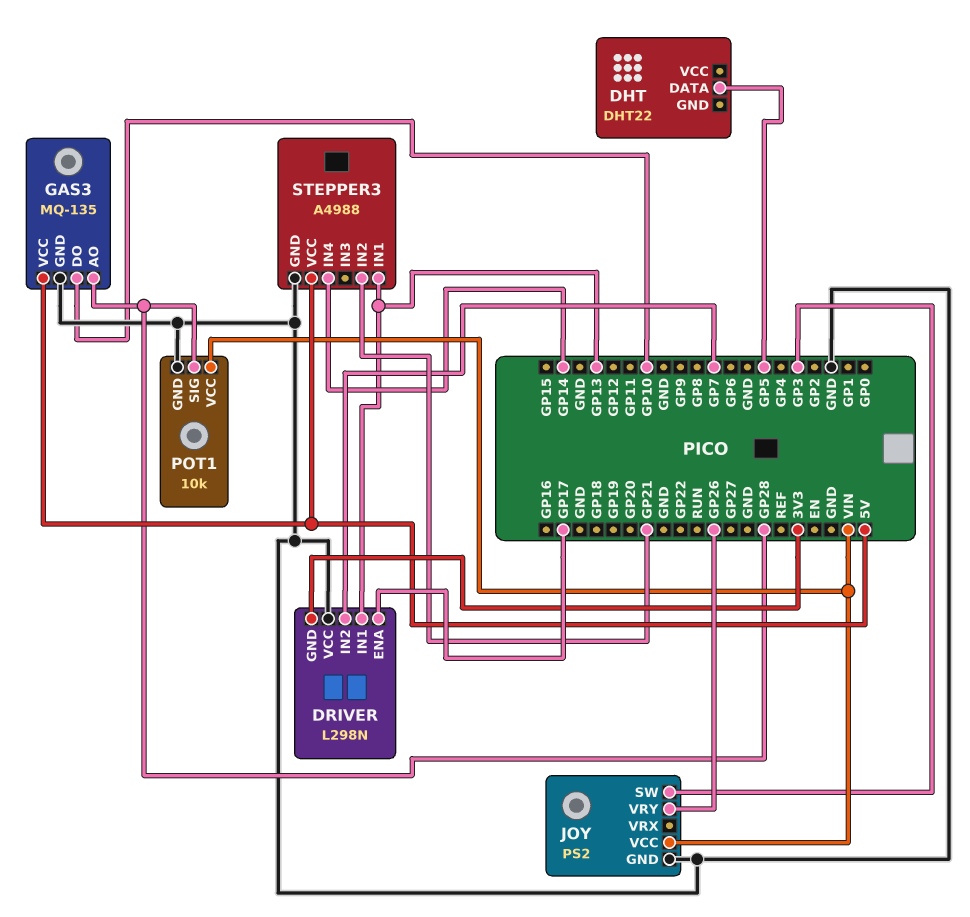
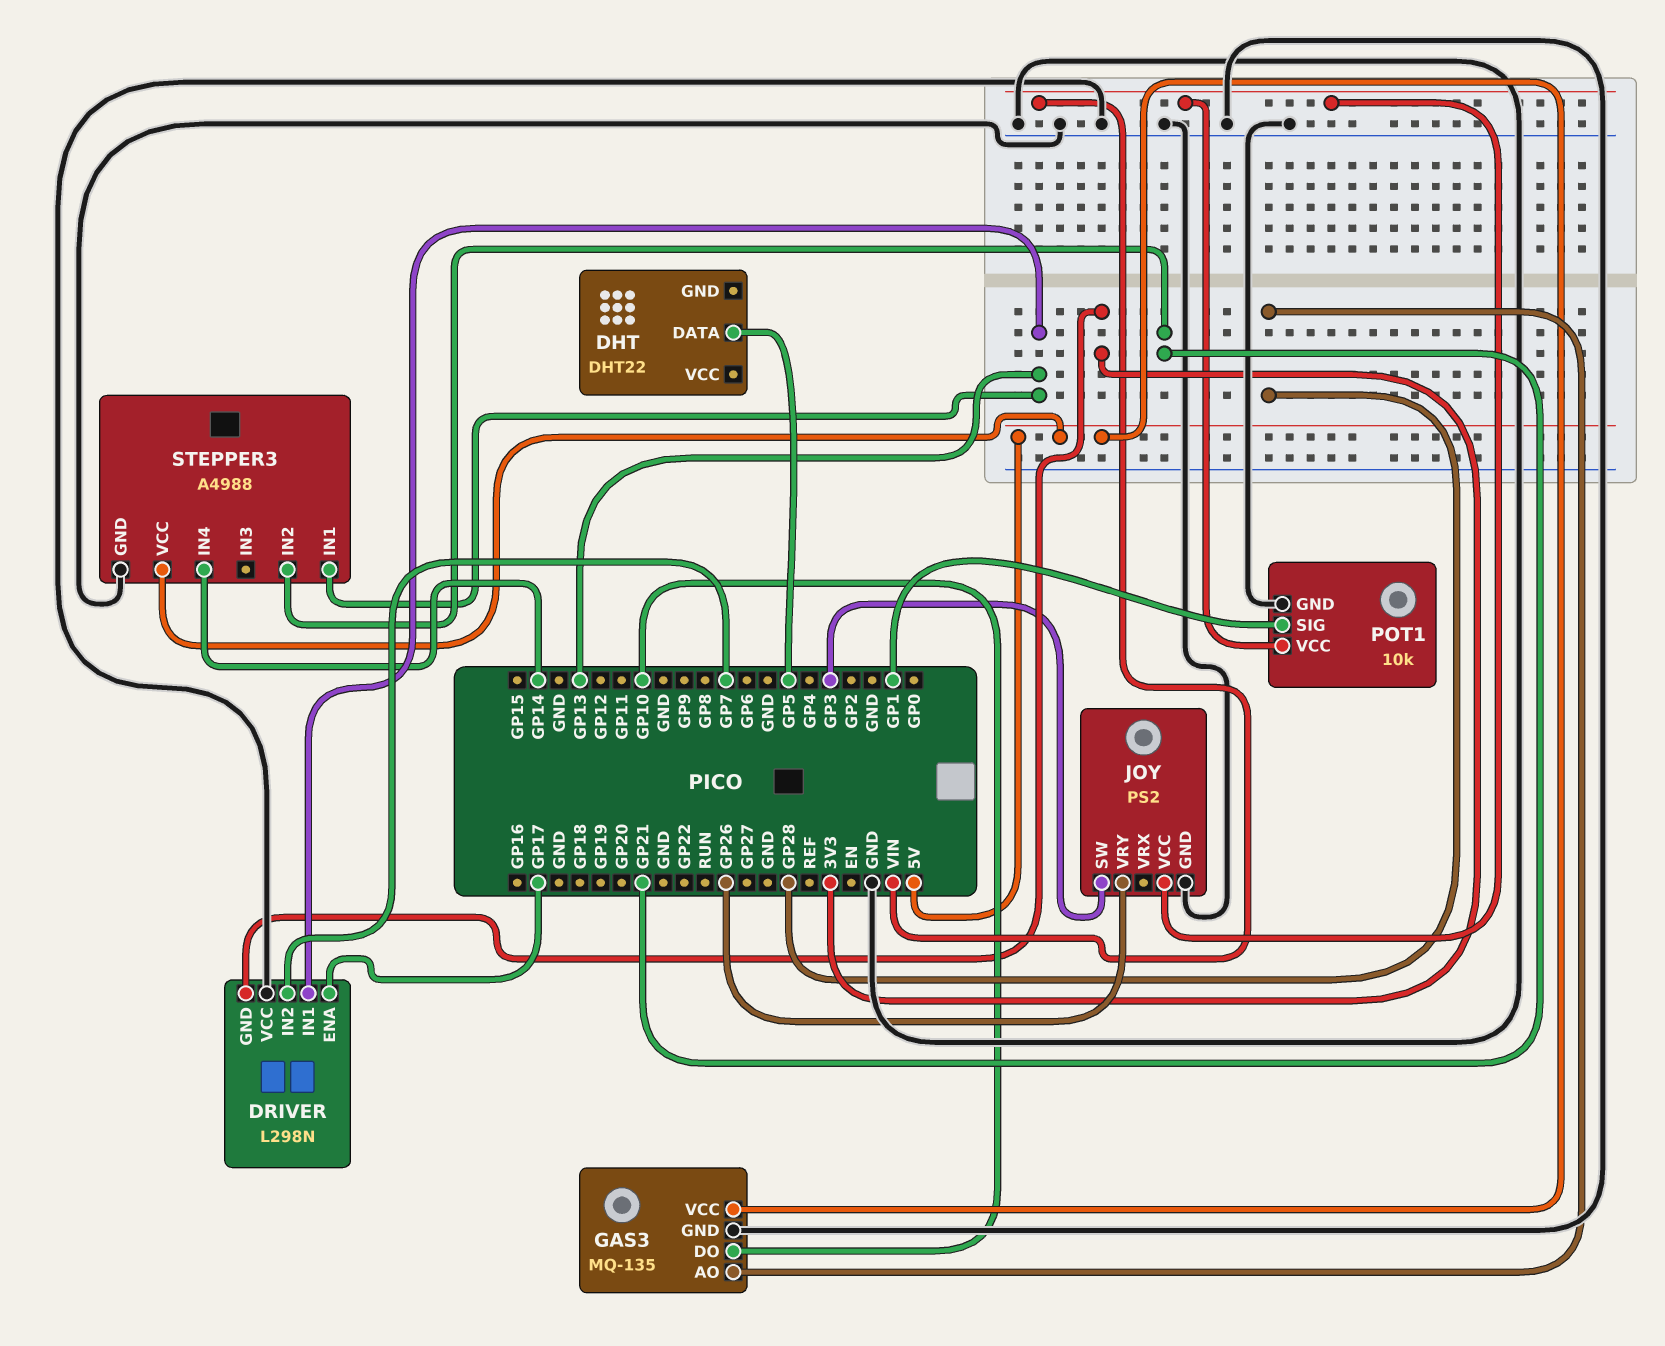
POT1 pin SIG: GP28 -> GP1

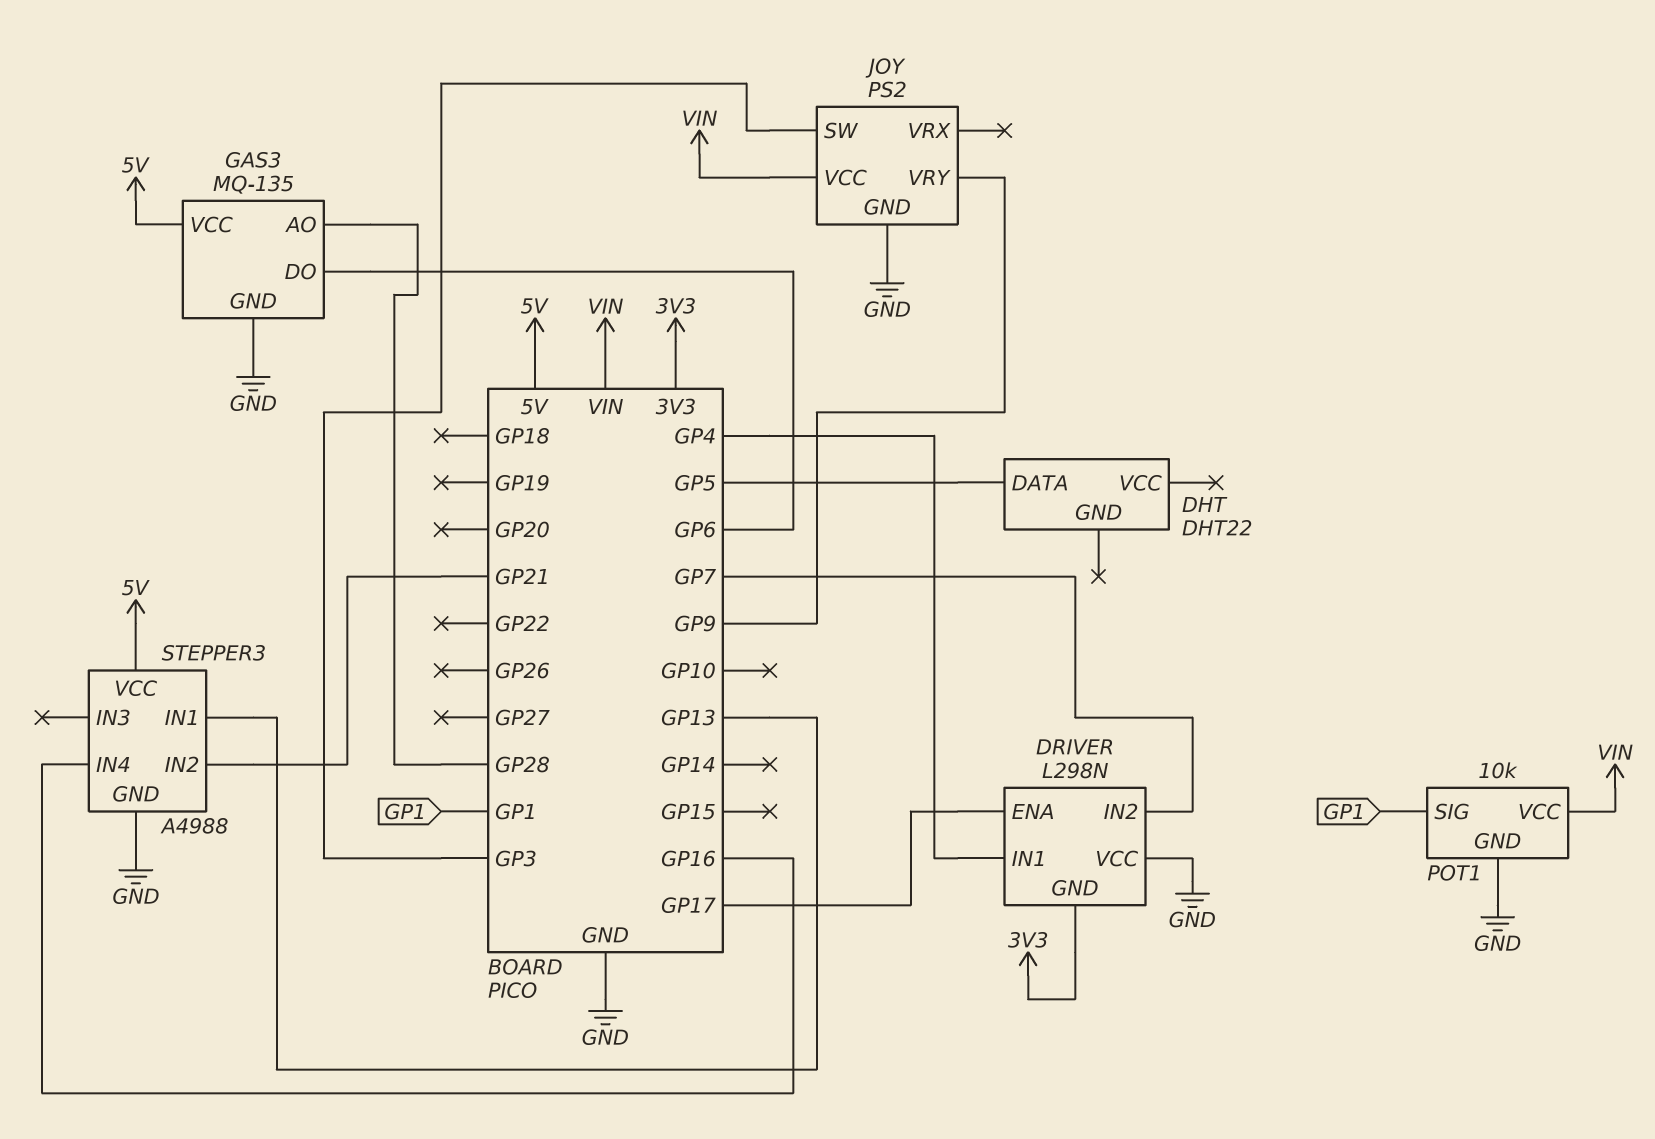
DRIVER pin IN1: GP13 -> GP4
GAS3 pin DO: GP10 -> GP6
JOY pin VRY: GP26 -> GP9
STEPPER3 pin IN4: GP14 -> GP16

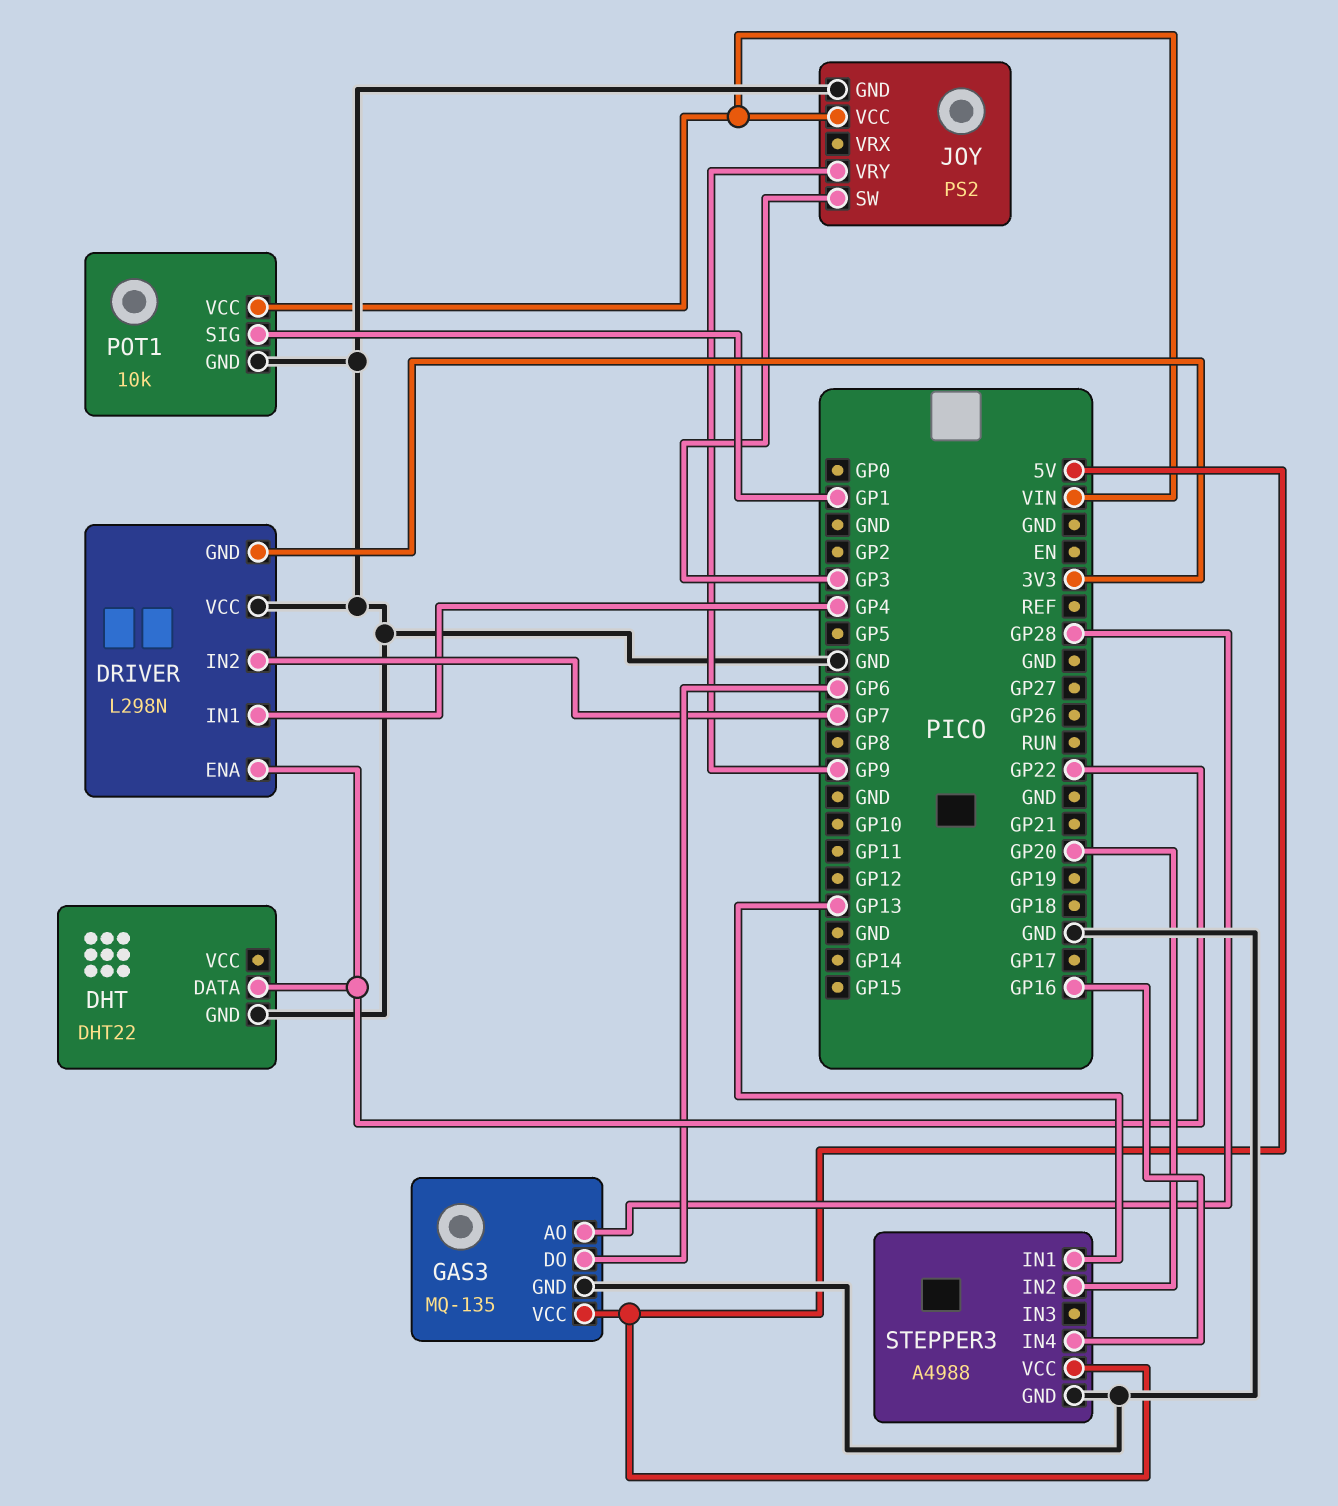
DHT pin DATA: GP5 -> GP22
DHT pin GND: none -> GND
DRIVER pin ENA: GP17 -> GP22
STEPPER3 pin IN2: GP21 -> GP20

